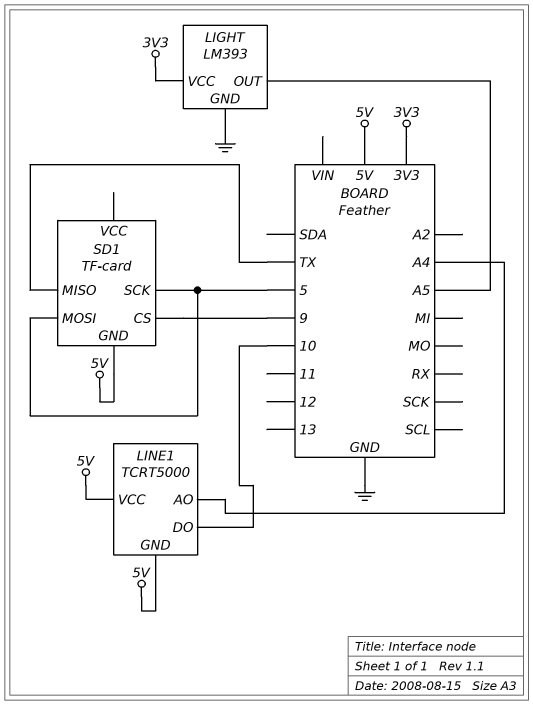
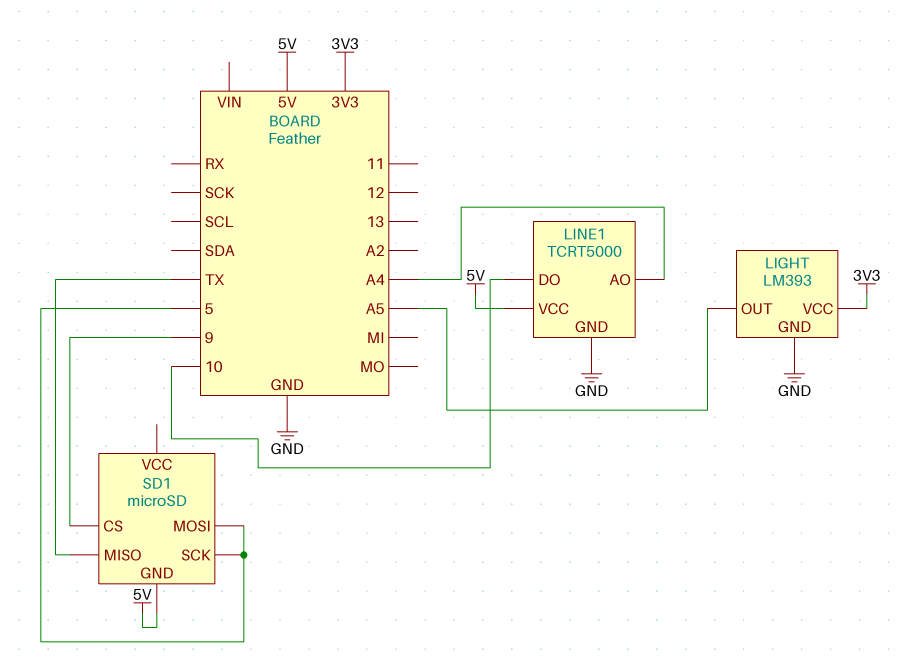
LINE1 pin GND: 5V -> GND
SD1: TF-card -> microSD

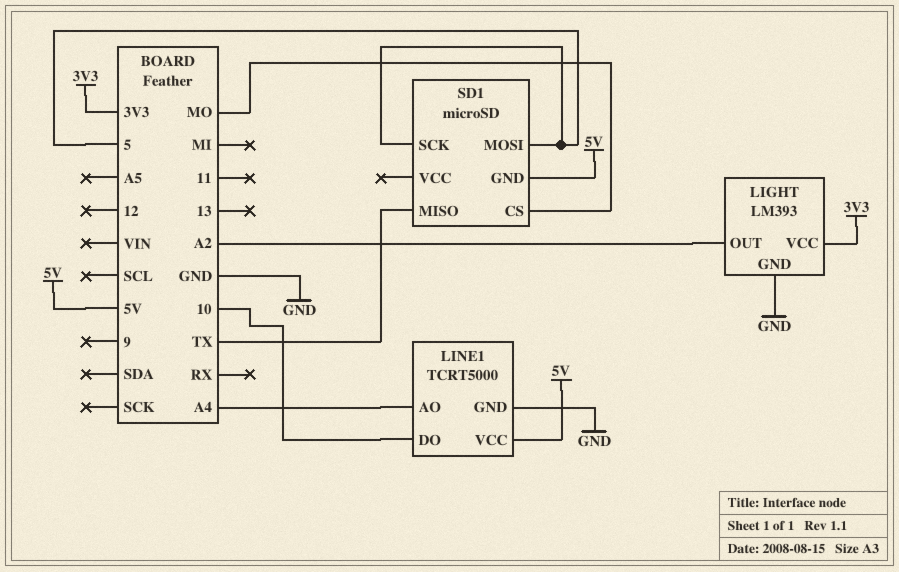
LIGHT pin OUT: A5 -> A2
SD1 pin CS: 9 -> MO

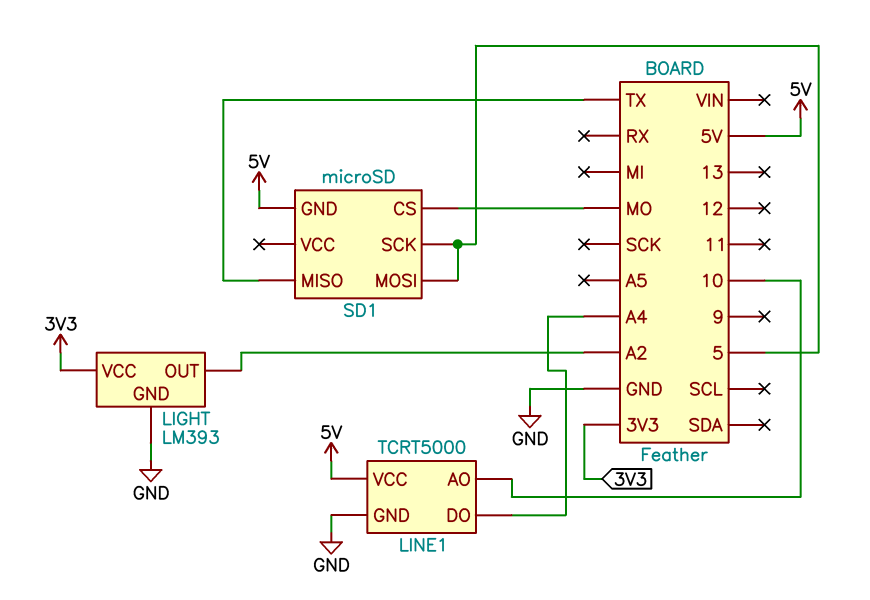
LINE1 pin AO: A4 -> 10
LINE1 pin DO: 10 -> A4

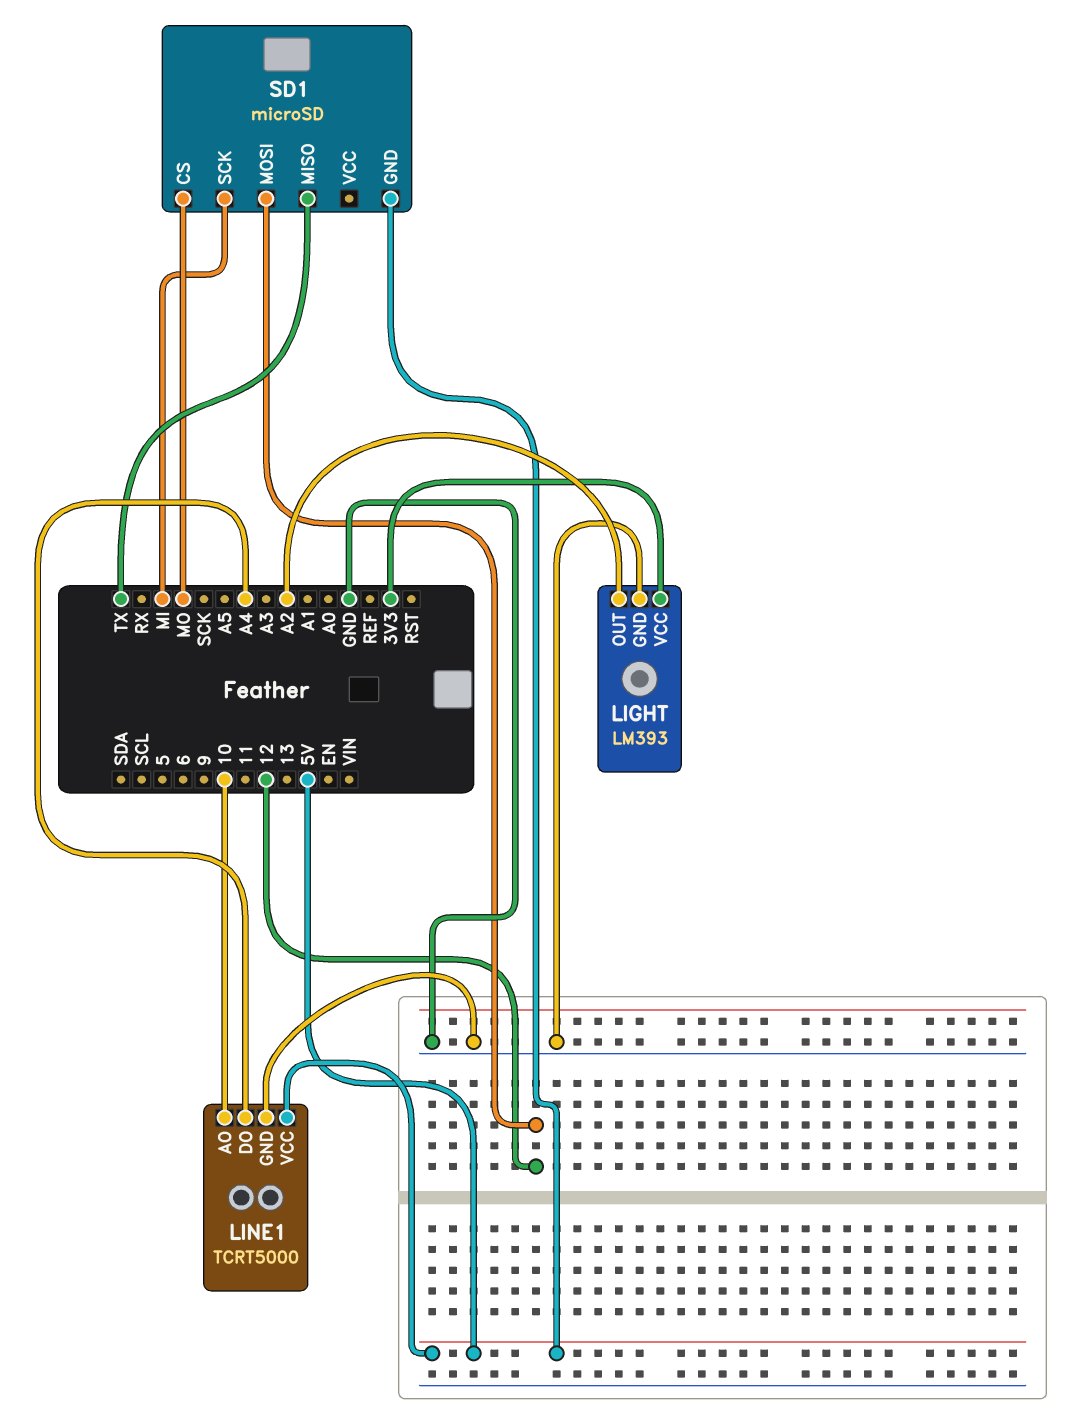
SD1 pin MOSI: 5 -> 12
SD1 pin SCK: 5 -> MI

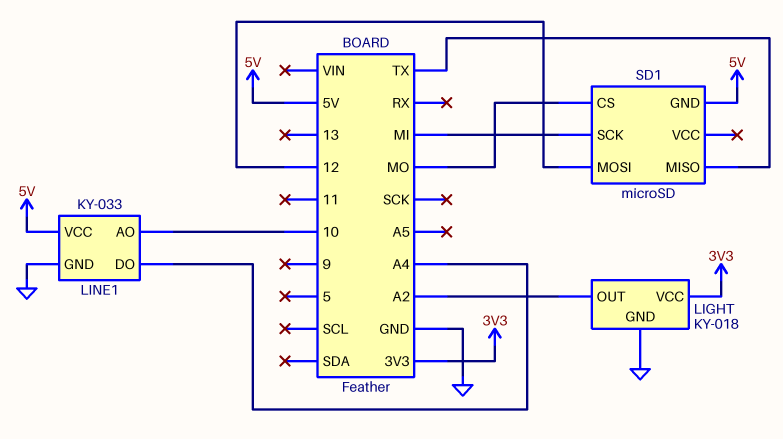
LIGHT: LM393 -> KY-018
LINE1: TCRT5000 -> KY-033

